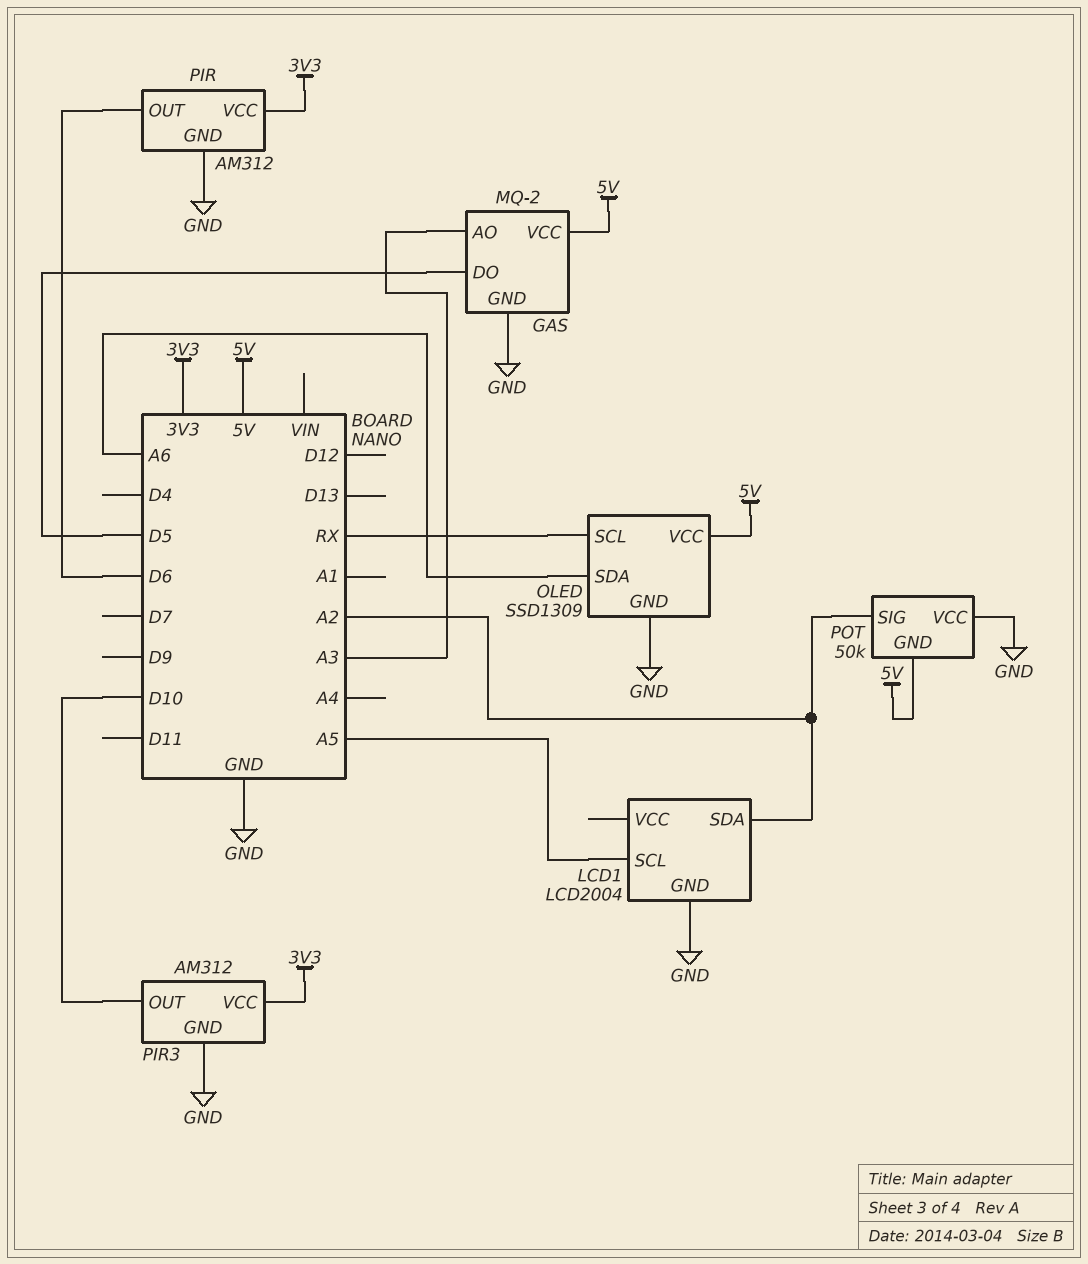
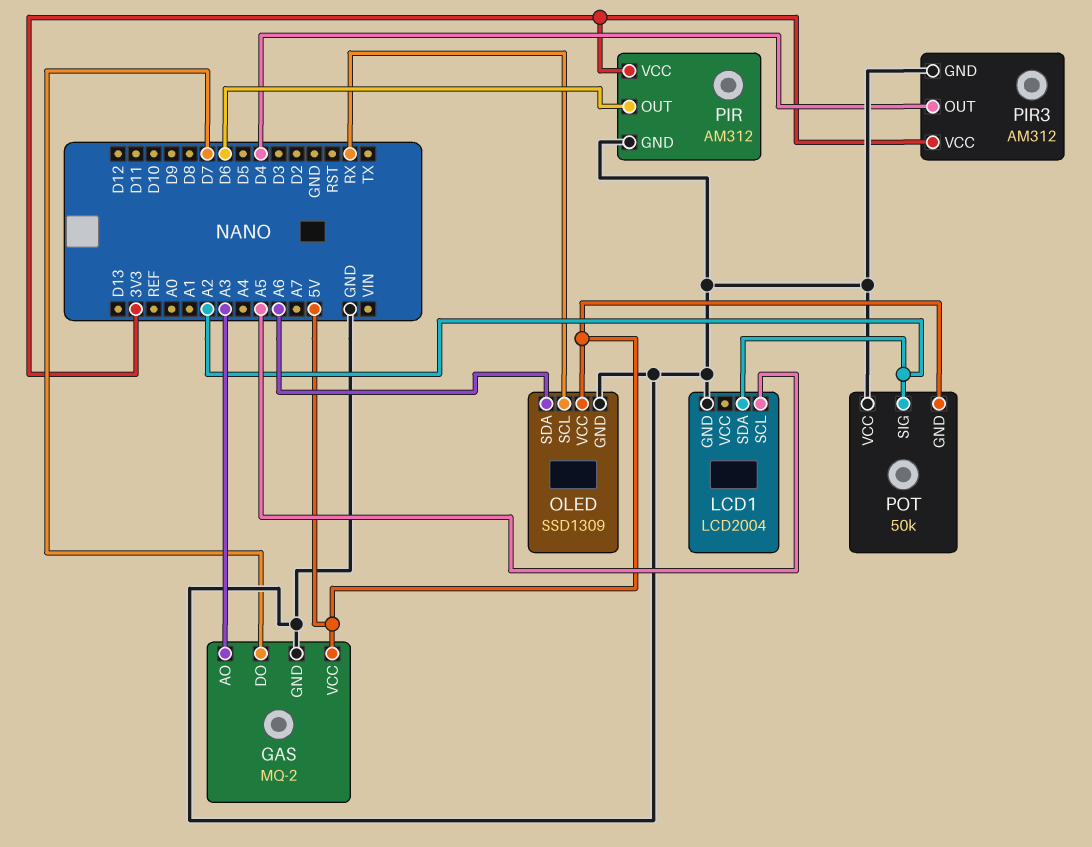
GAS pin DO: D5 -> D7
PIR3 pin OUT: D10 -> D4

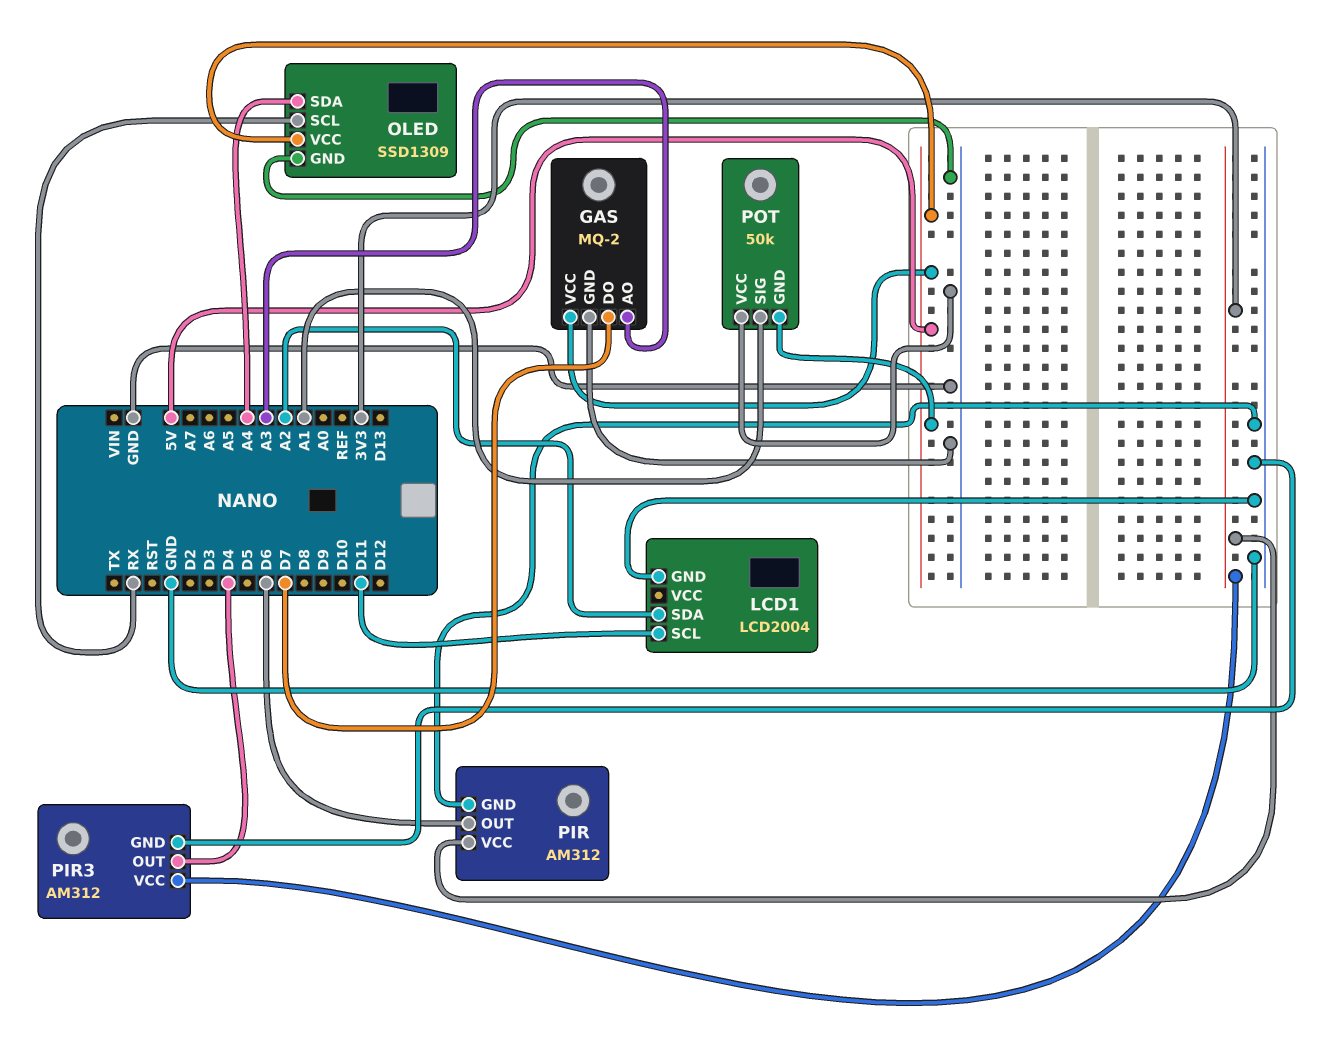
LCD1 pin SCL: A5 -> D11
OLED pin SDA: A6 -> A4
POT pin SIG: A2 -> A1

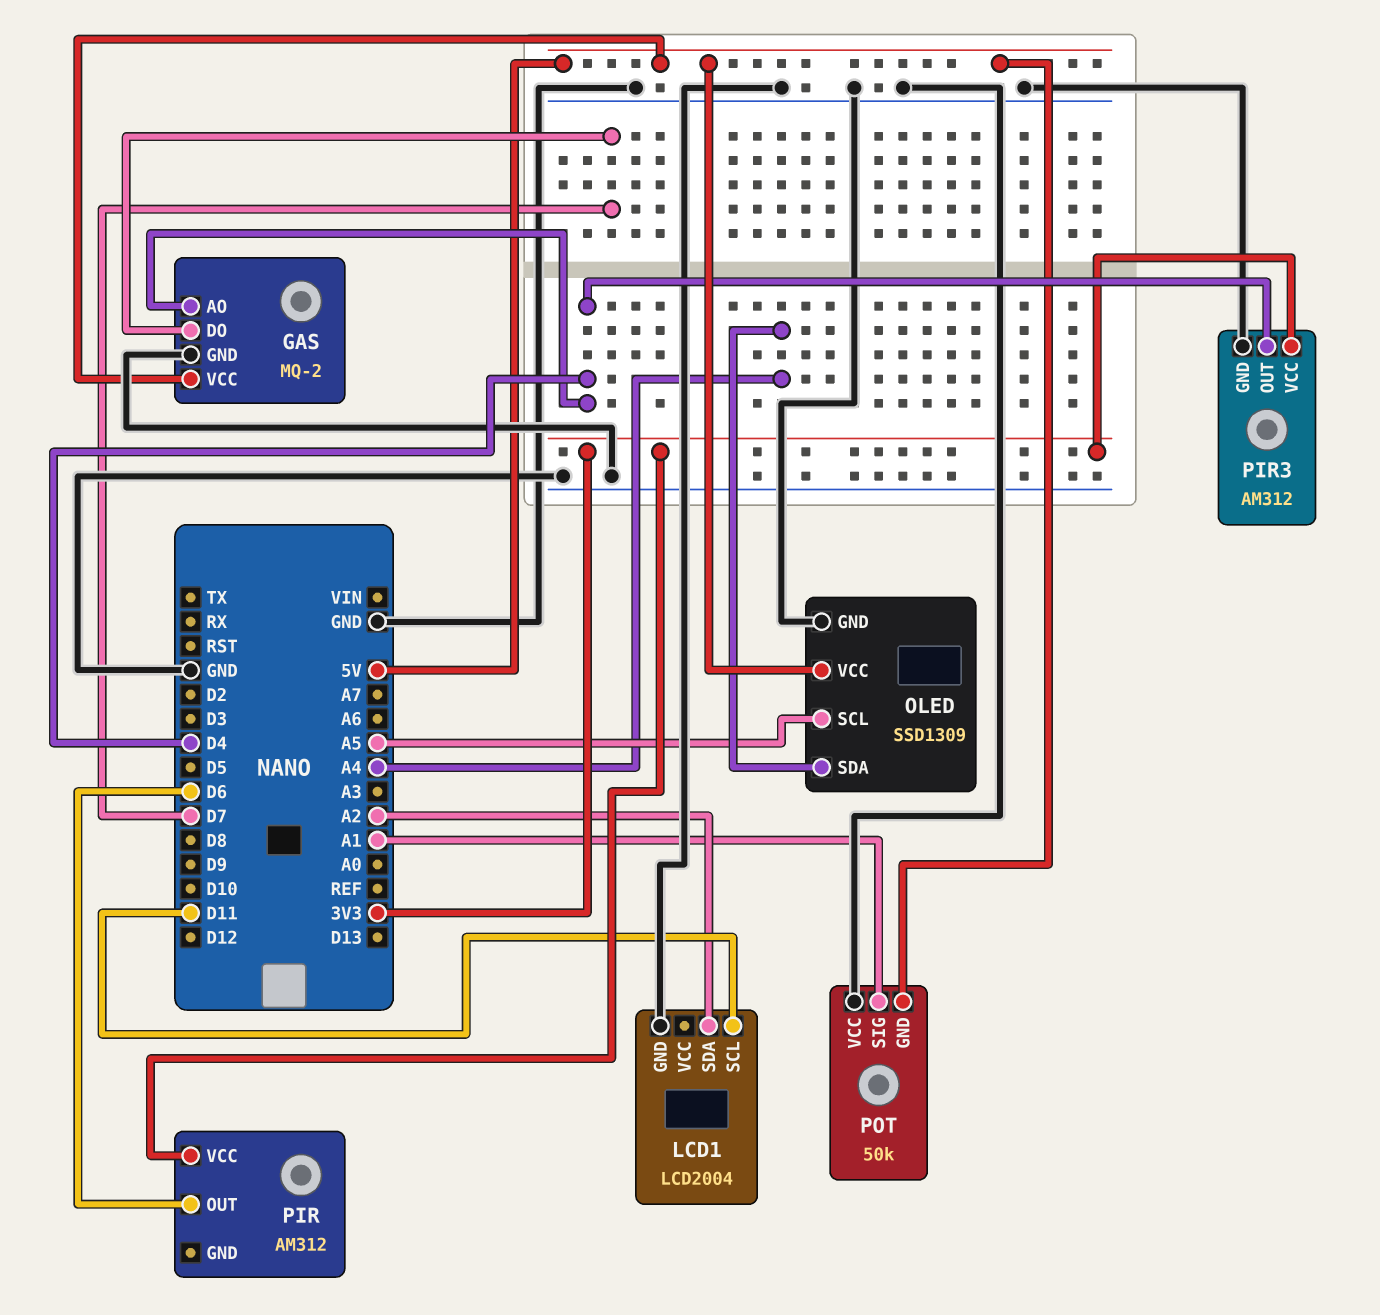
GAS pin AO: A3 -> D4
OLED pin SCL: RX -> A5
PIR pin GND: GND -> none

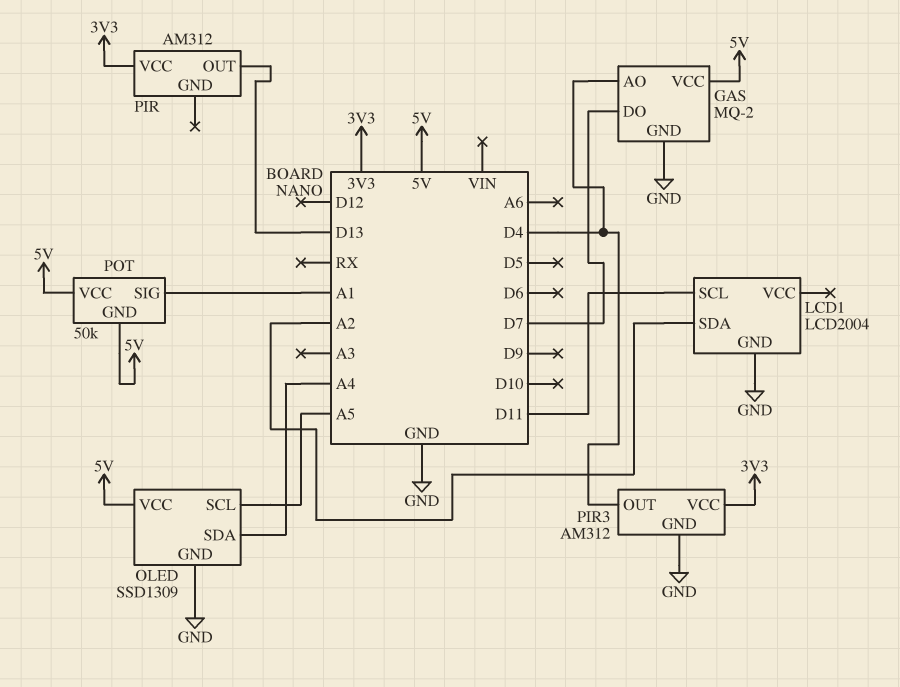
PIR pin OUT: D6 -> D13
POT pin VCC: GND -> 5V

